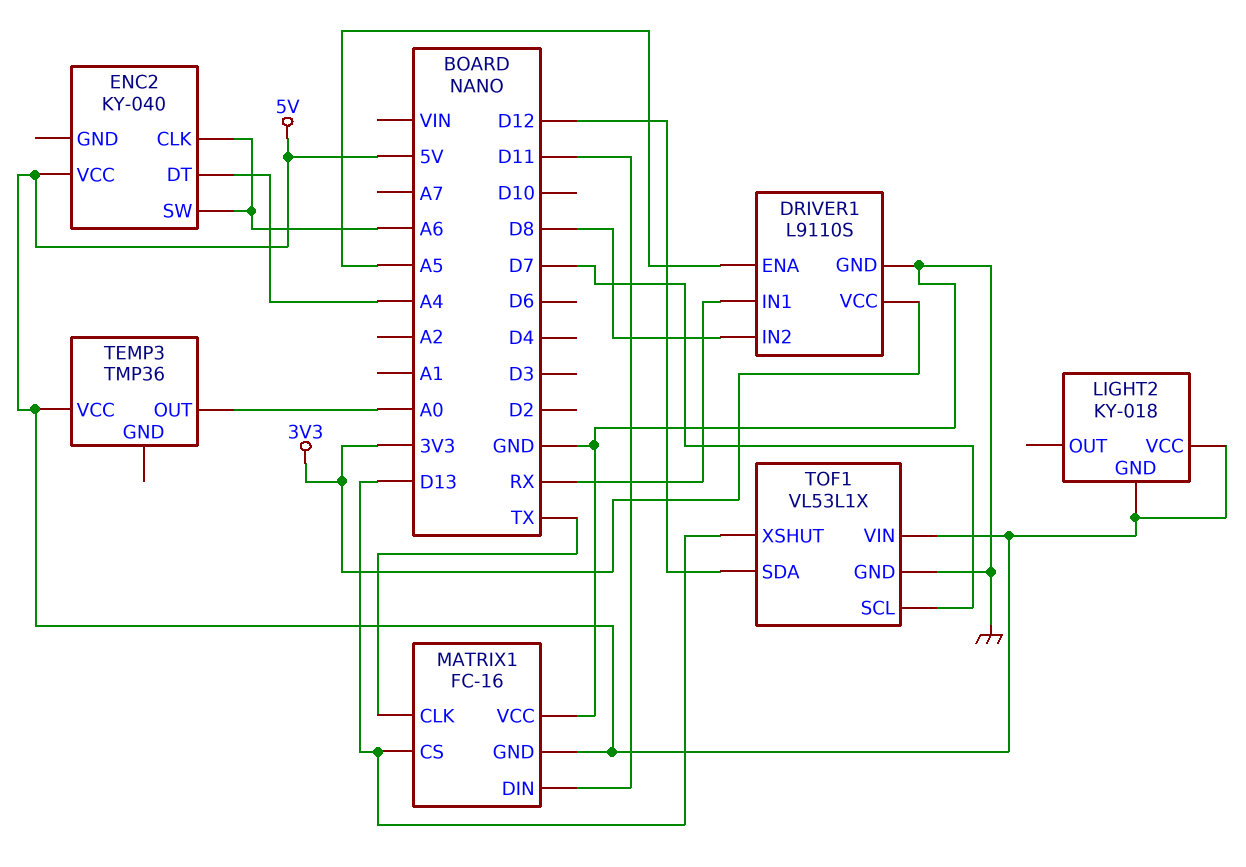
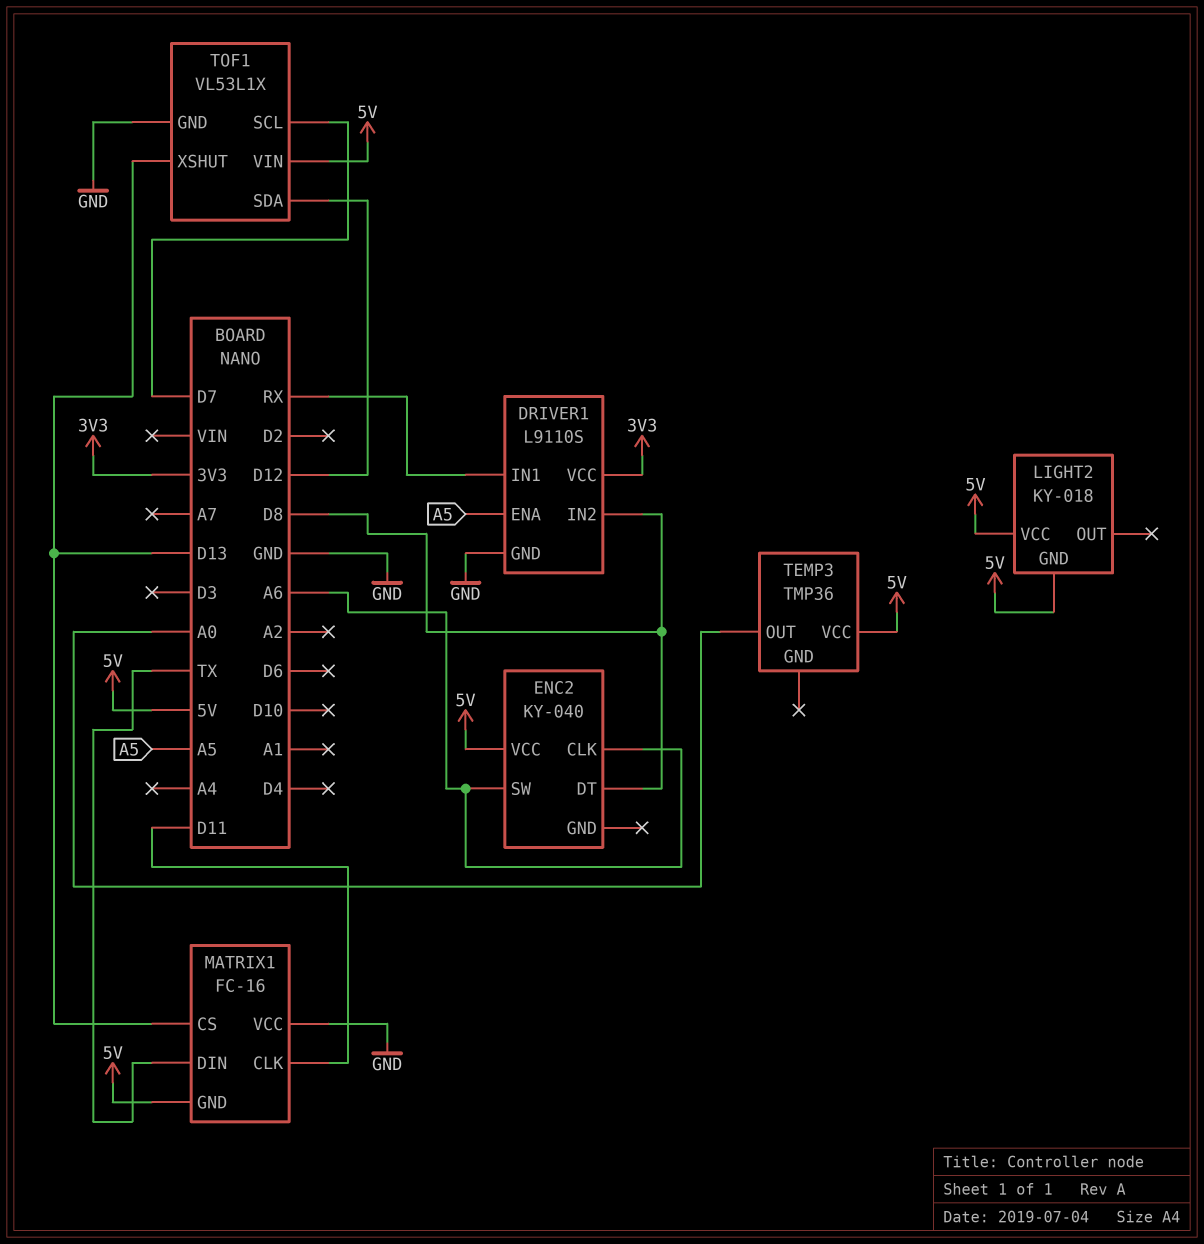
ENC2 pin DT: A4 -> D8
MATRIX1 pin CLK: TX -> D11
MATRIX1 pin DIN: D11 -> TX

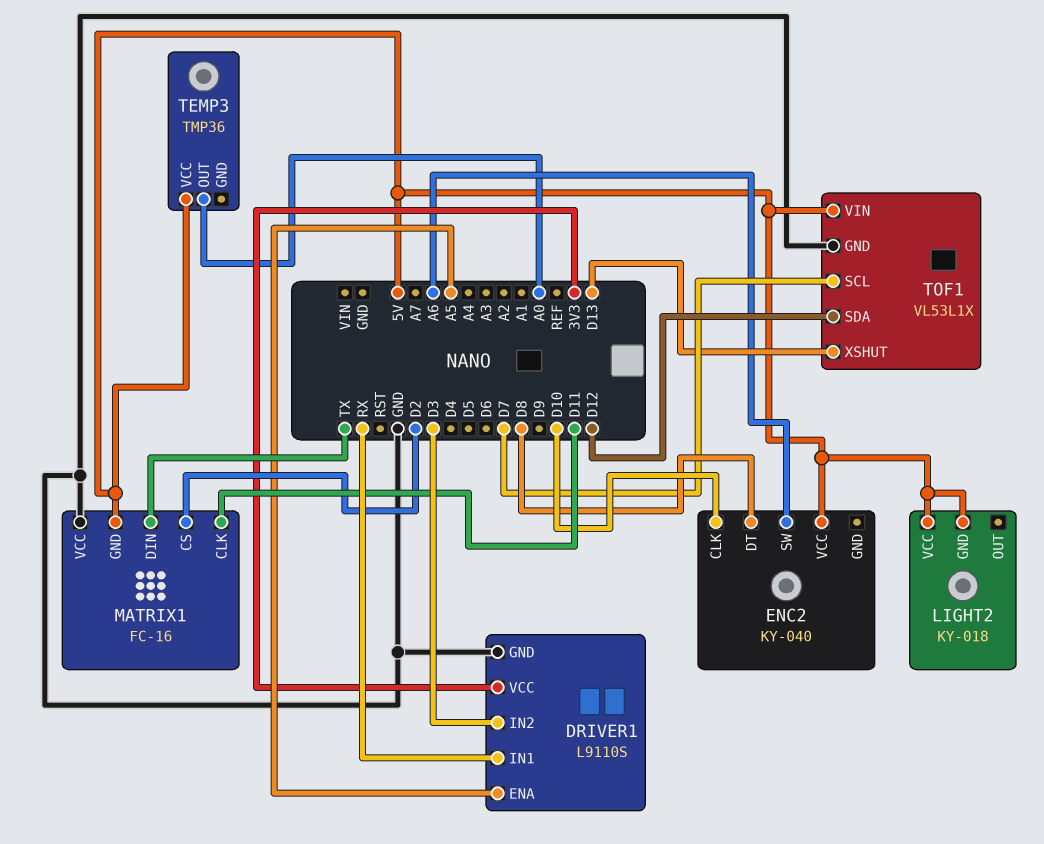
DRIVER1 pin IN2: D8 -> D3
ENC2 pin CLK: A6 -> D10
MATRIX1 pin CS: D13 -> D2

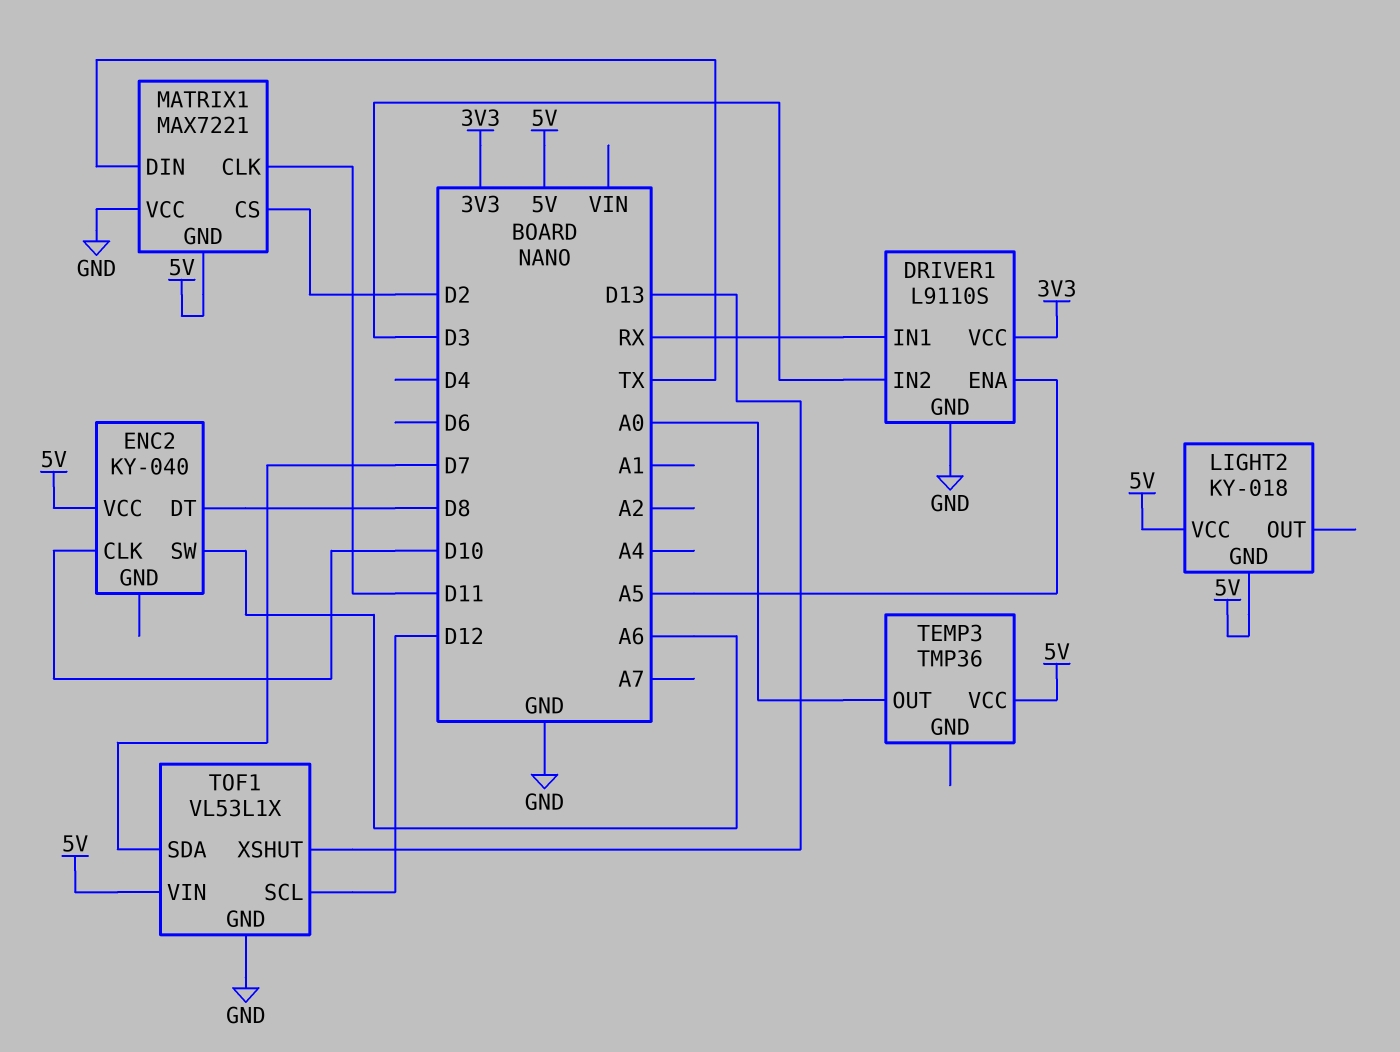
MATRIX1: FC-16 -> MAX7221
TOF1 pin SCL: D7 -> D12
TOF1 pin SDA: D12 -> D7

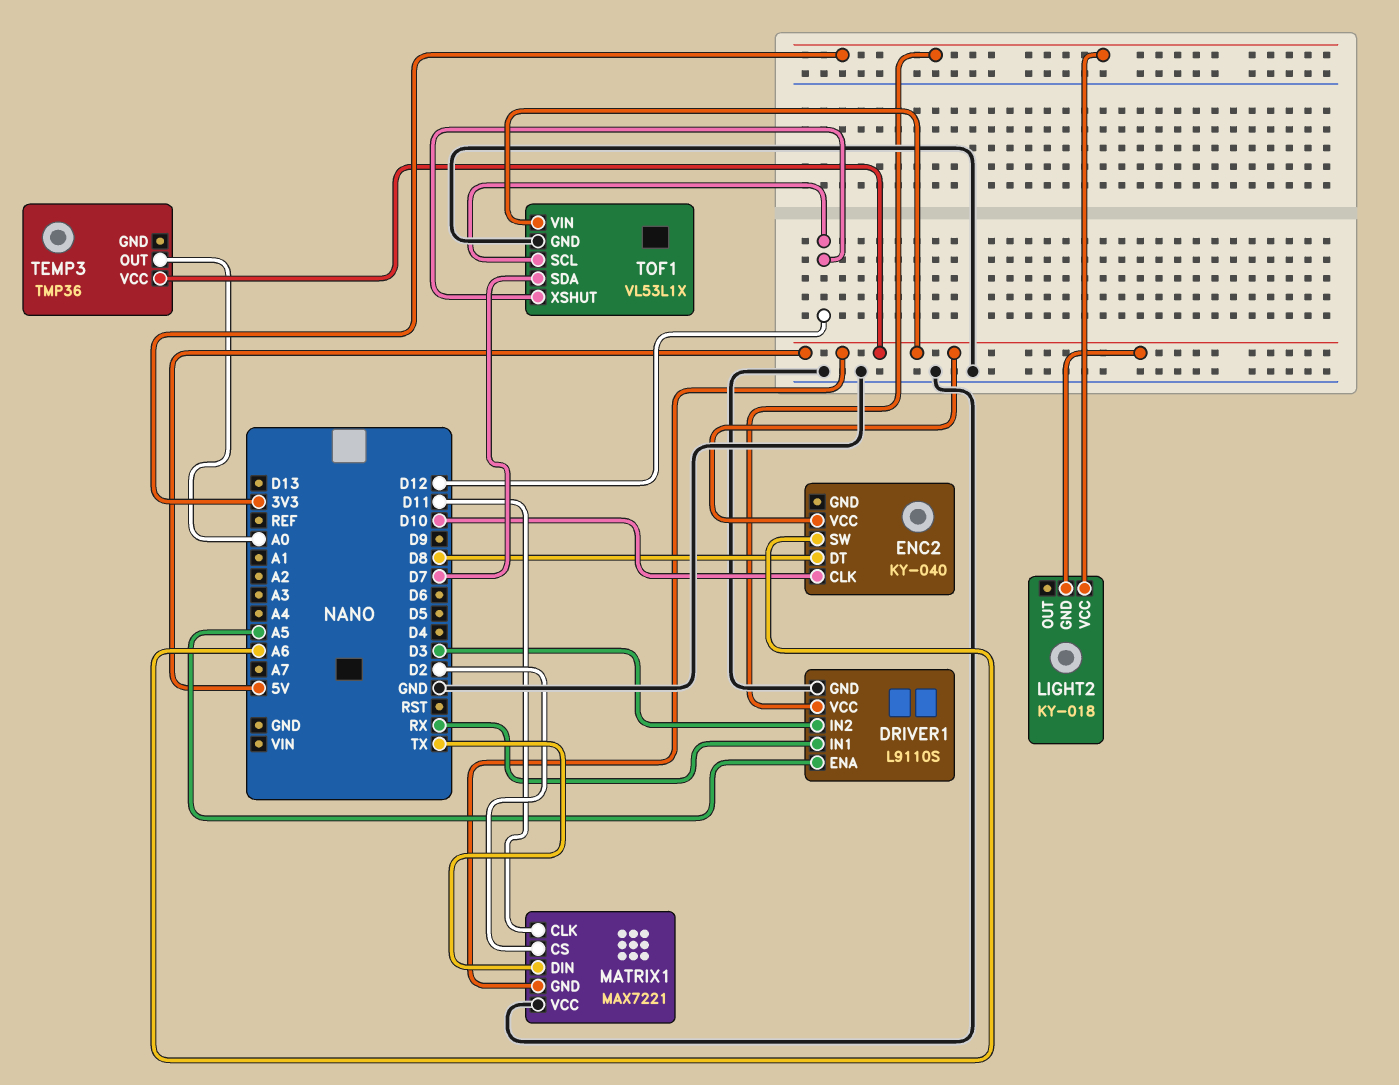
LIGHT2 pin VCC: 5V -> 3V3
TOF1 pin XSHUT: D13 -> D12

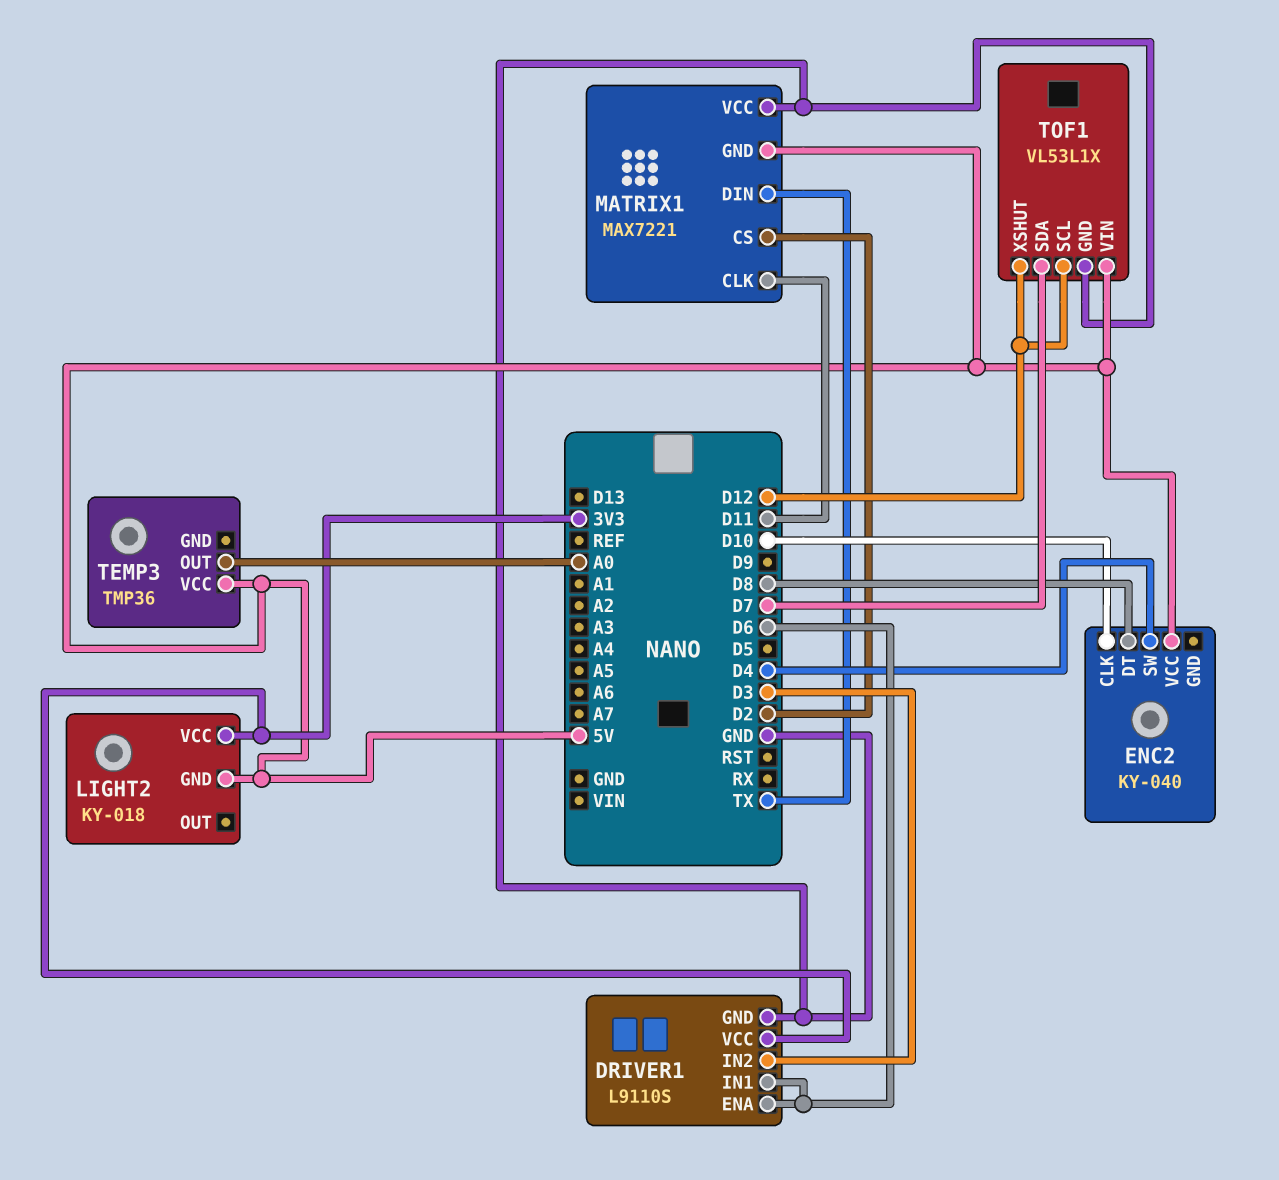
DRIVER1 pin ENA: A5 -> D6
DRIVER1 pin IN1: RX -> D6
ENC2 pin SW: A6 -> D4

